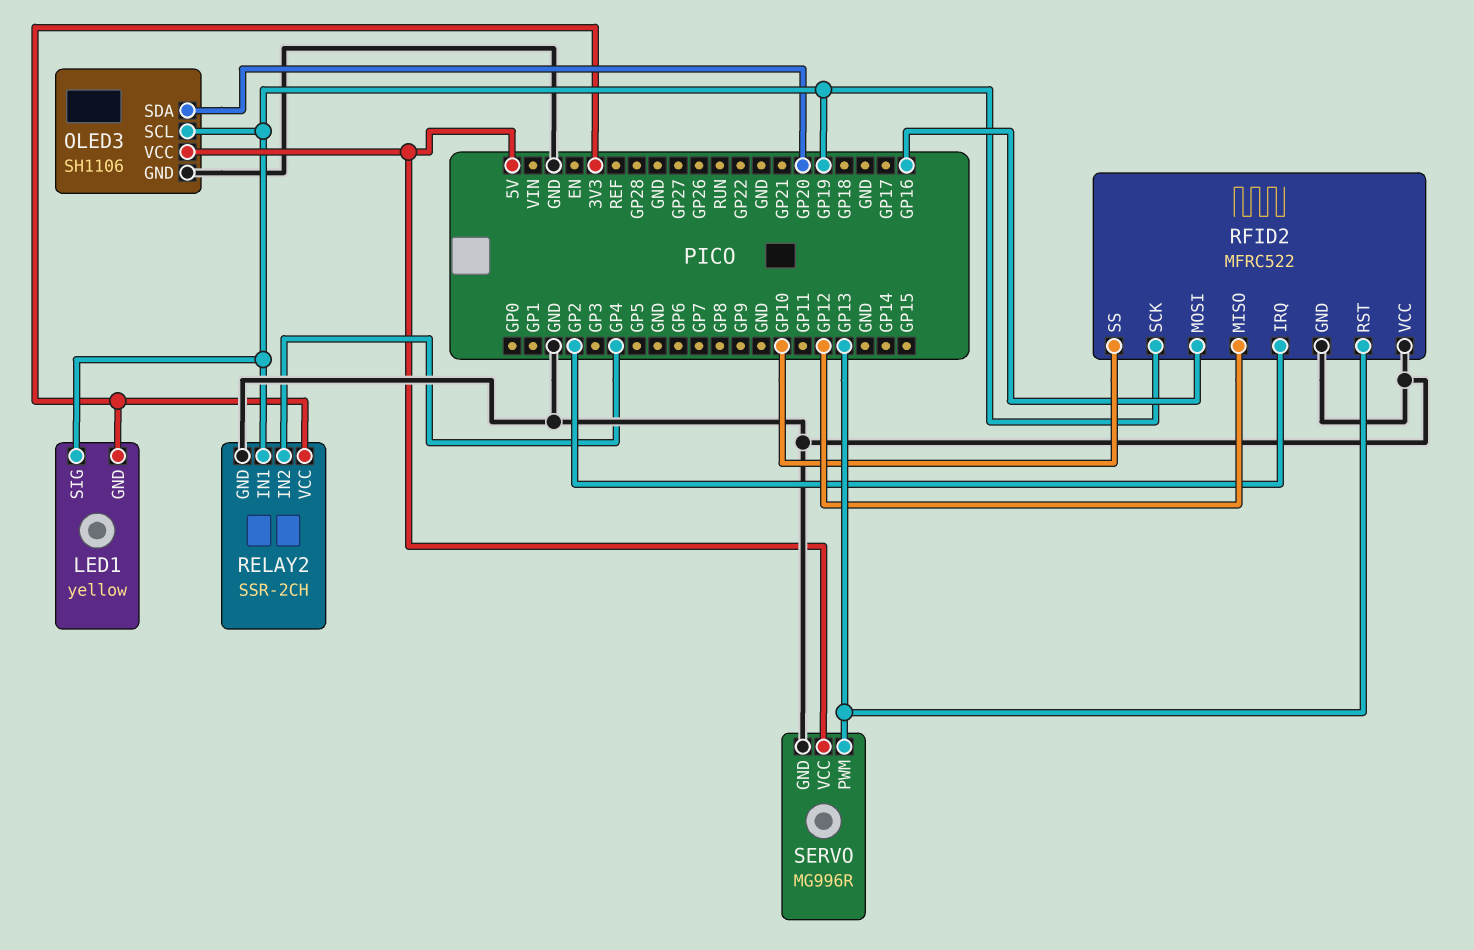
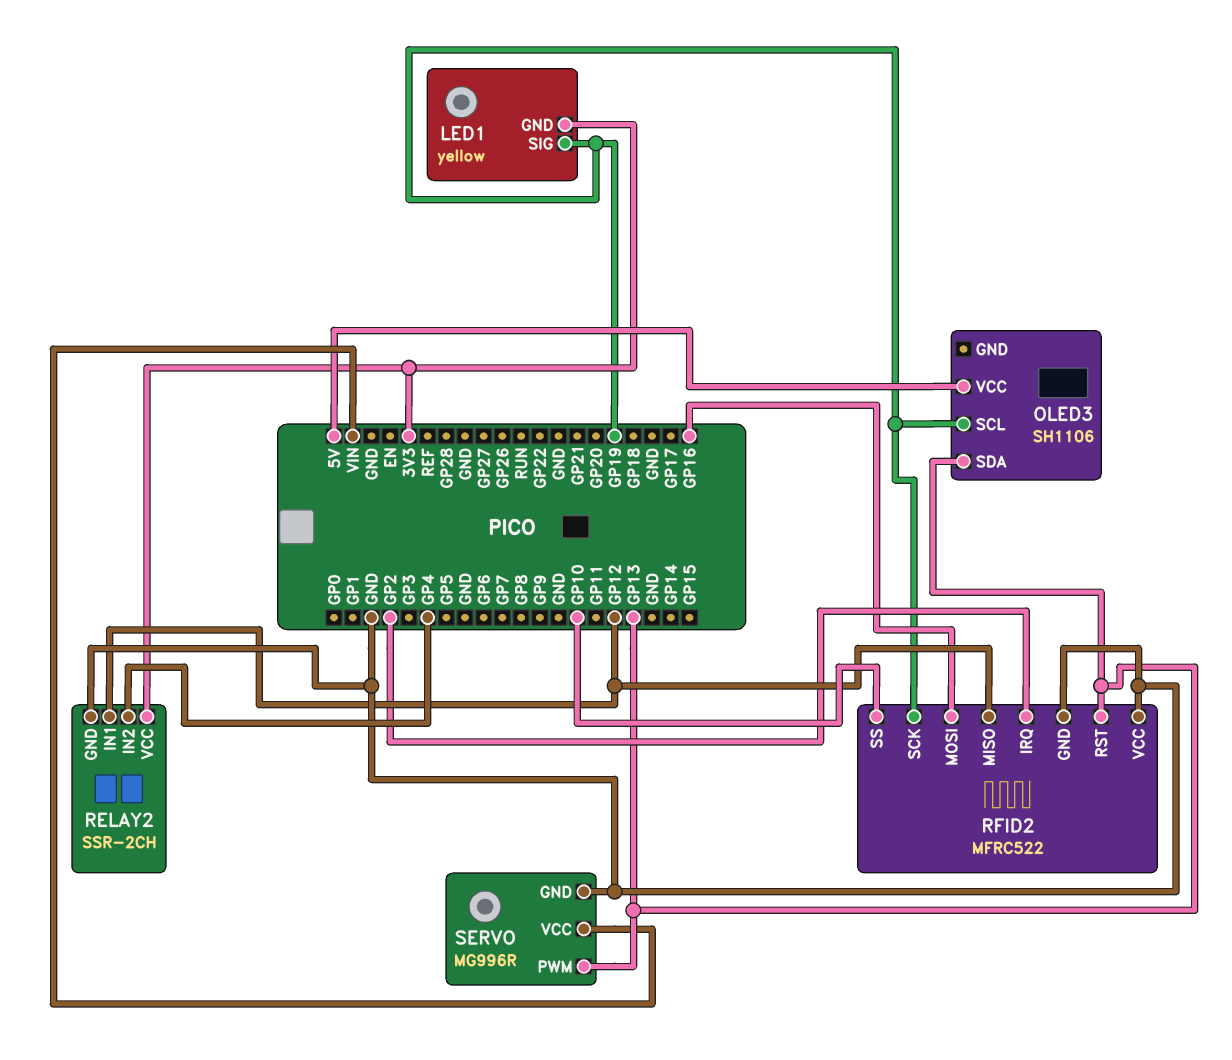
OLED3 pin GND: GND -> none
OLED3 pin SDA: GP20 -> GP13
RELAY2 pin IN1: GP19 -> GP12
SERVO pin VCC: 5V -> VIN

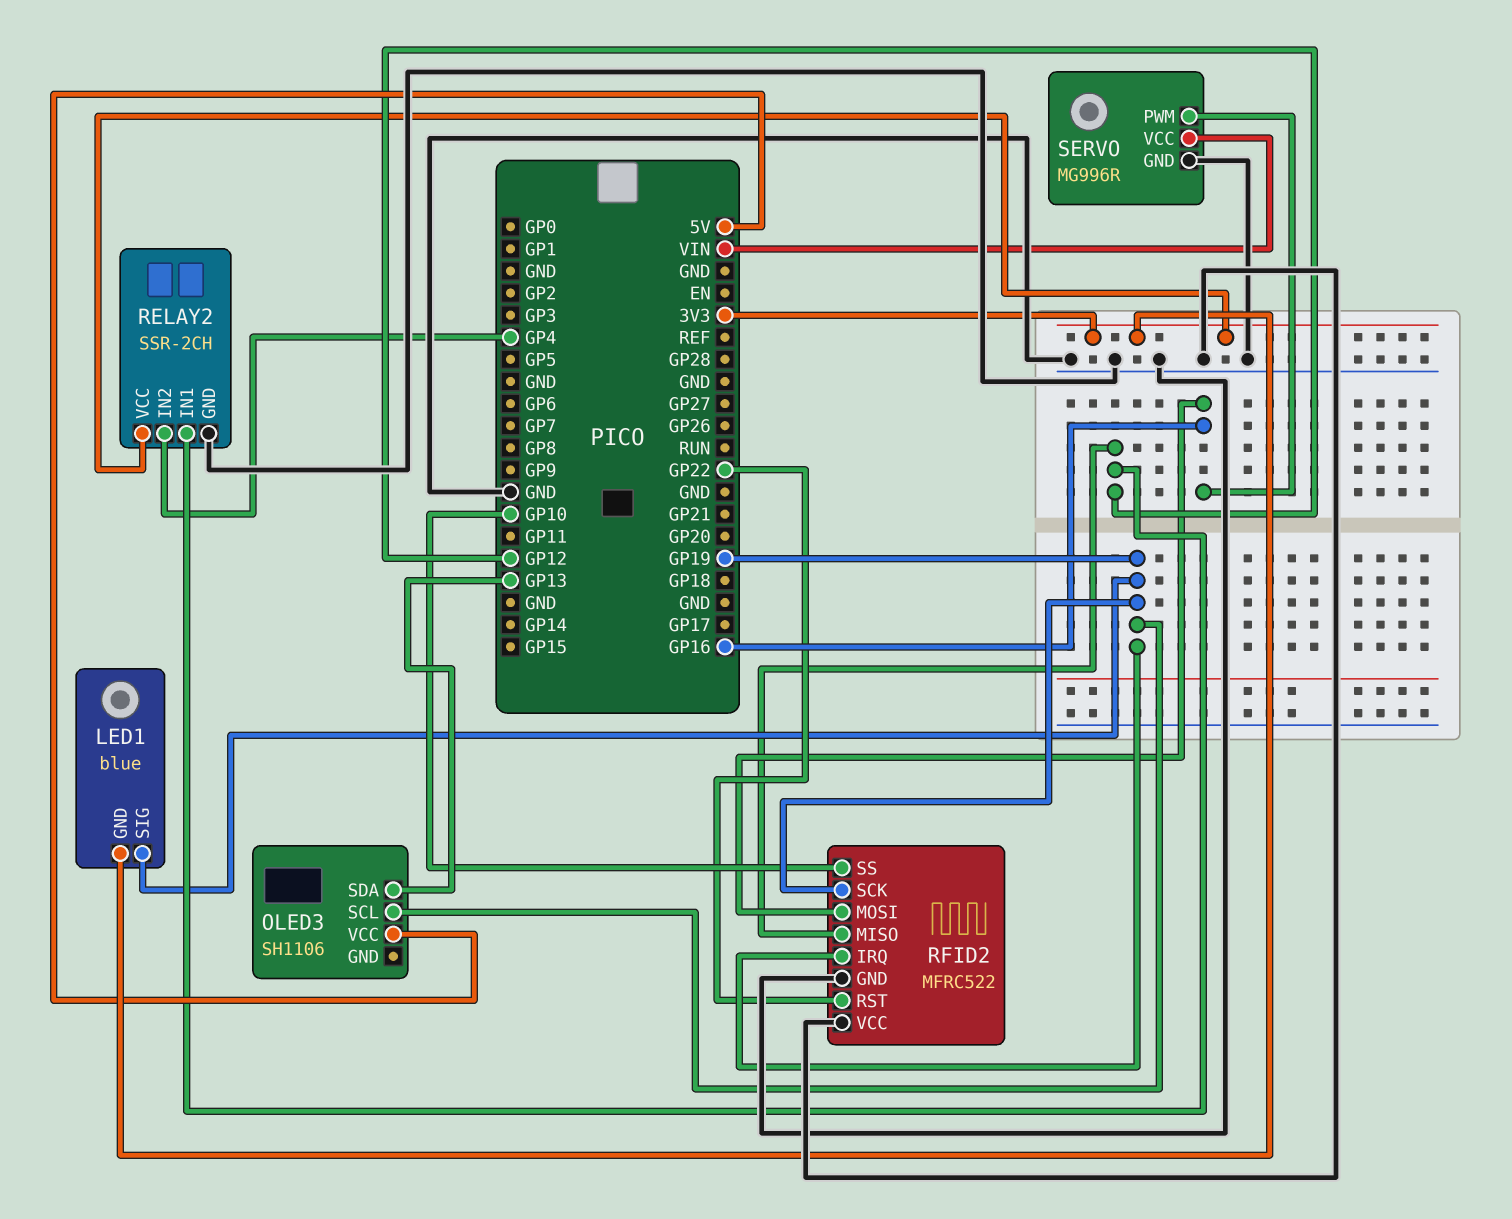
LED1: yellow -> blue
RFID2 pin IRQ: GP2 -> GP19
RFID2 pin RST: GP13 -> GP22
SERVO pin PWM: GP13 -> GP16

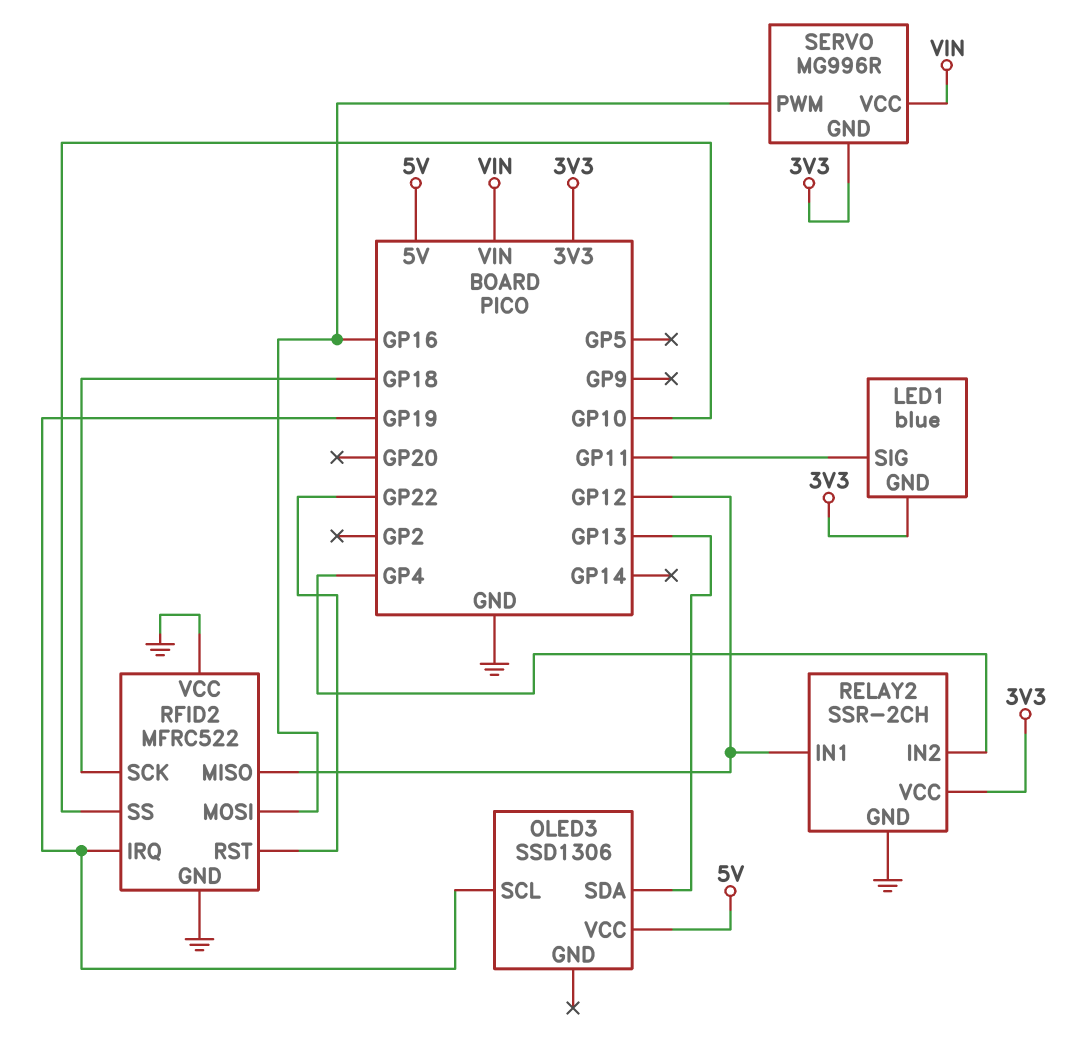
LED1 pin SIG: GP19 -> GP11
OLED3: SH1106 -> SSD1306
RFID2 pin SCK: GP19 -> GP18
SERVO pin GND: GND -> 3V3

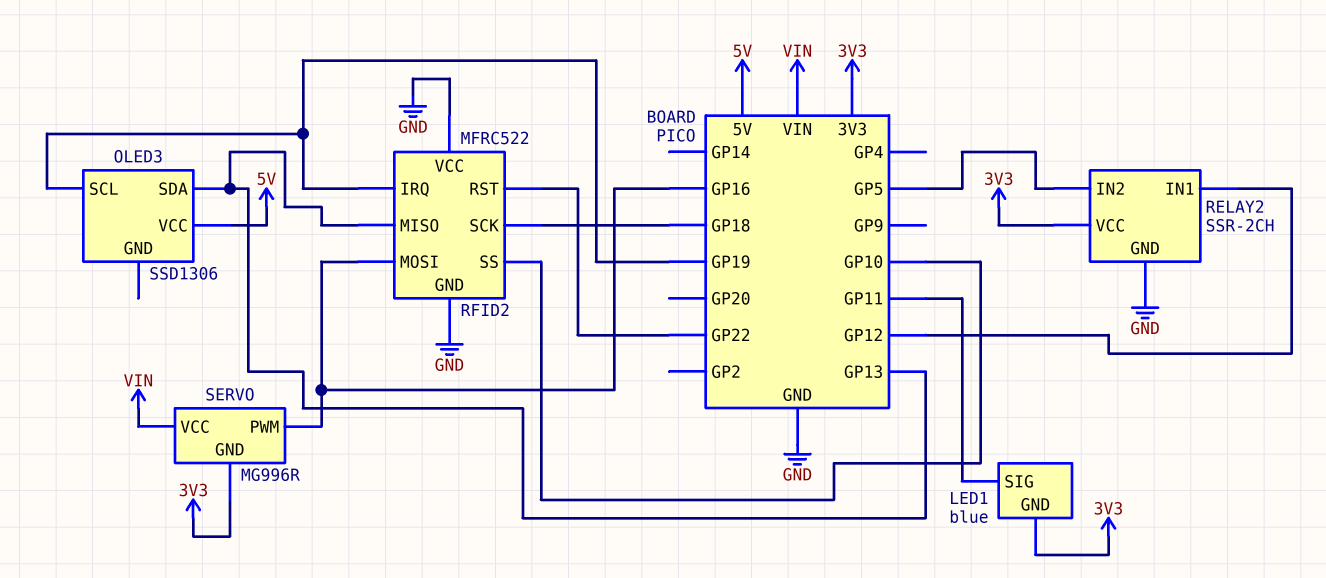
RELAY2 pin IN2: GP4 -> GP5
RFID2 pin MISO: GP12 -> GP13

